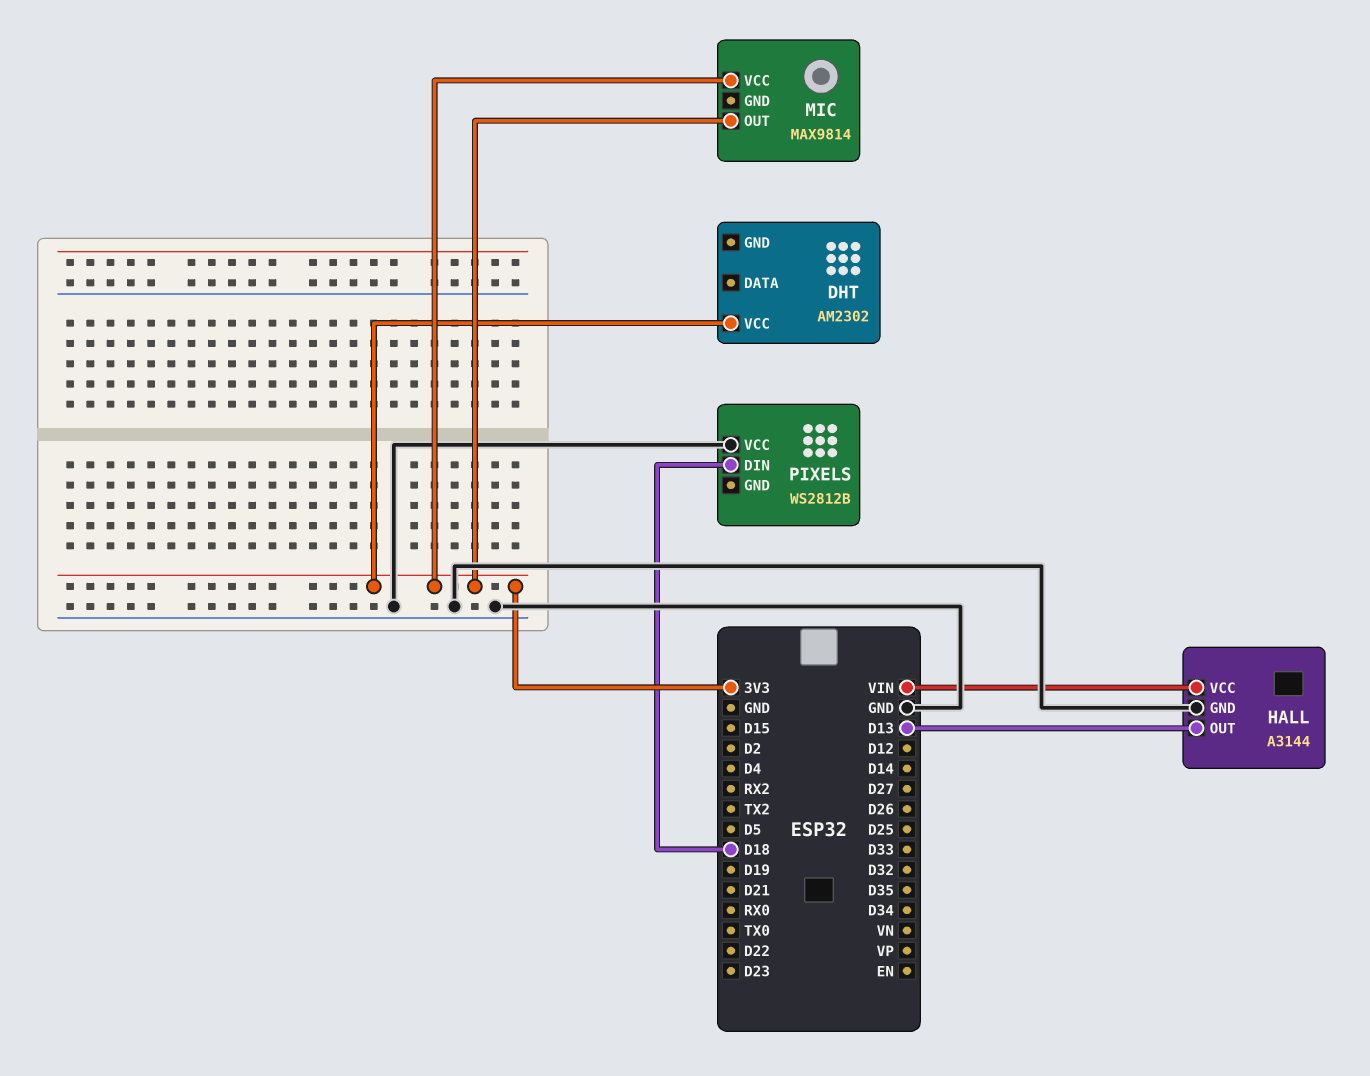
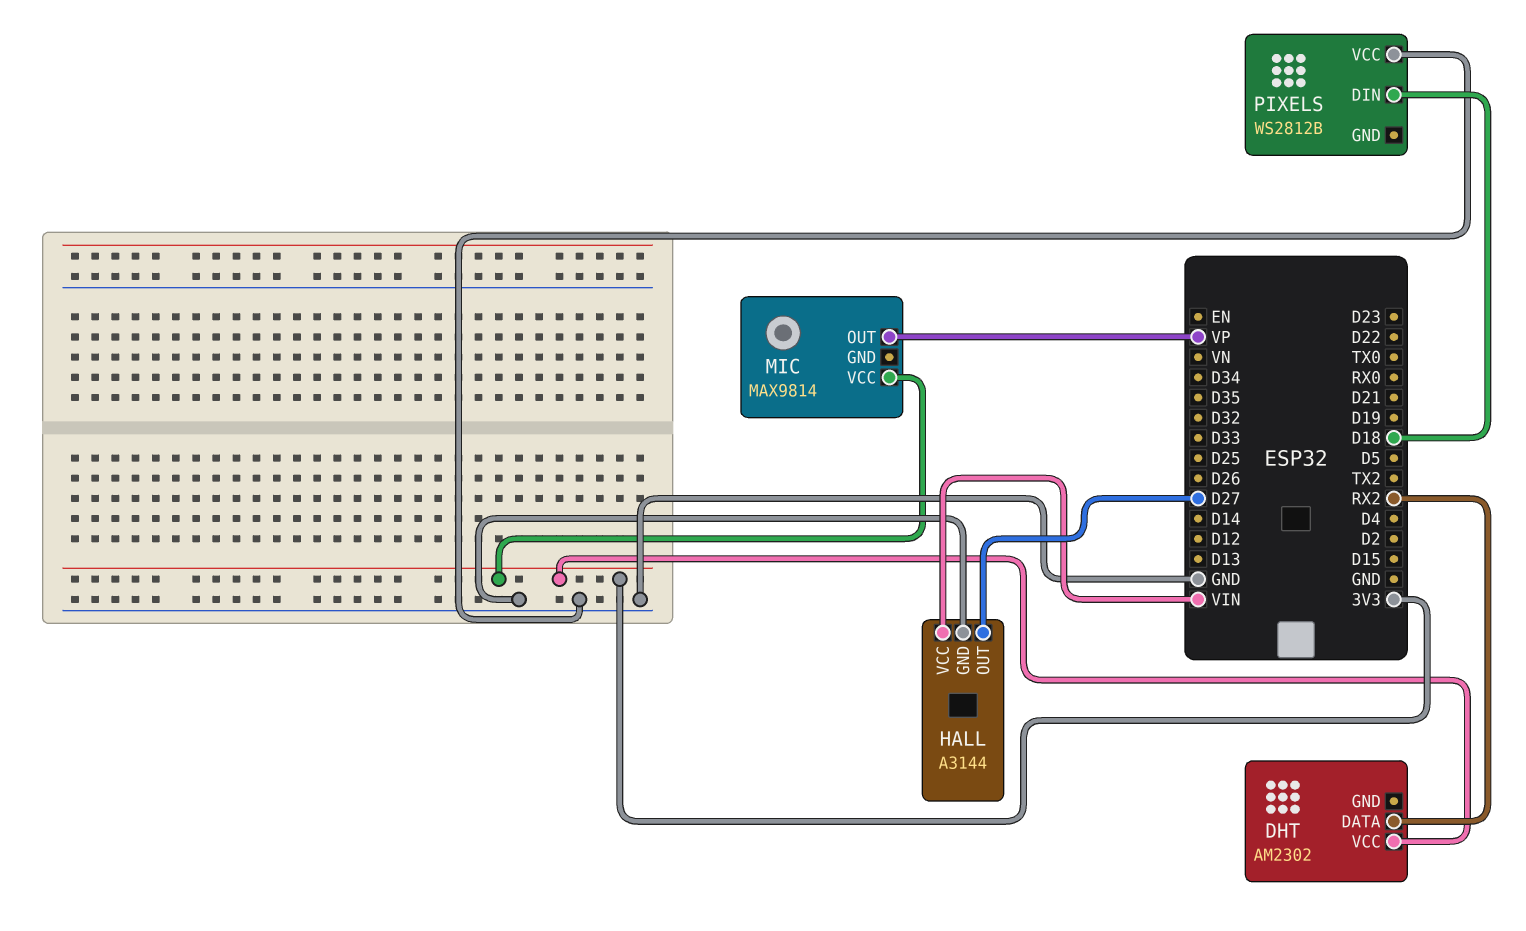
DHT pin DATA: none -> RX2
HALL pin OUT: D13 -> D27
MIC pin OUT: 3V3 -> VP

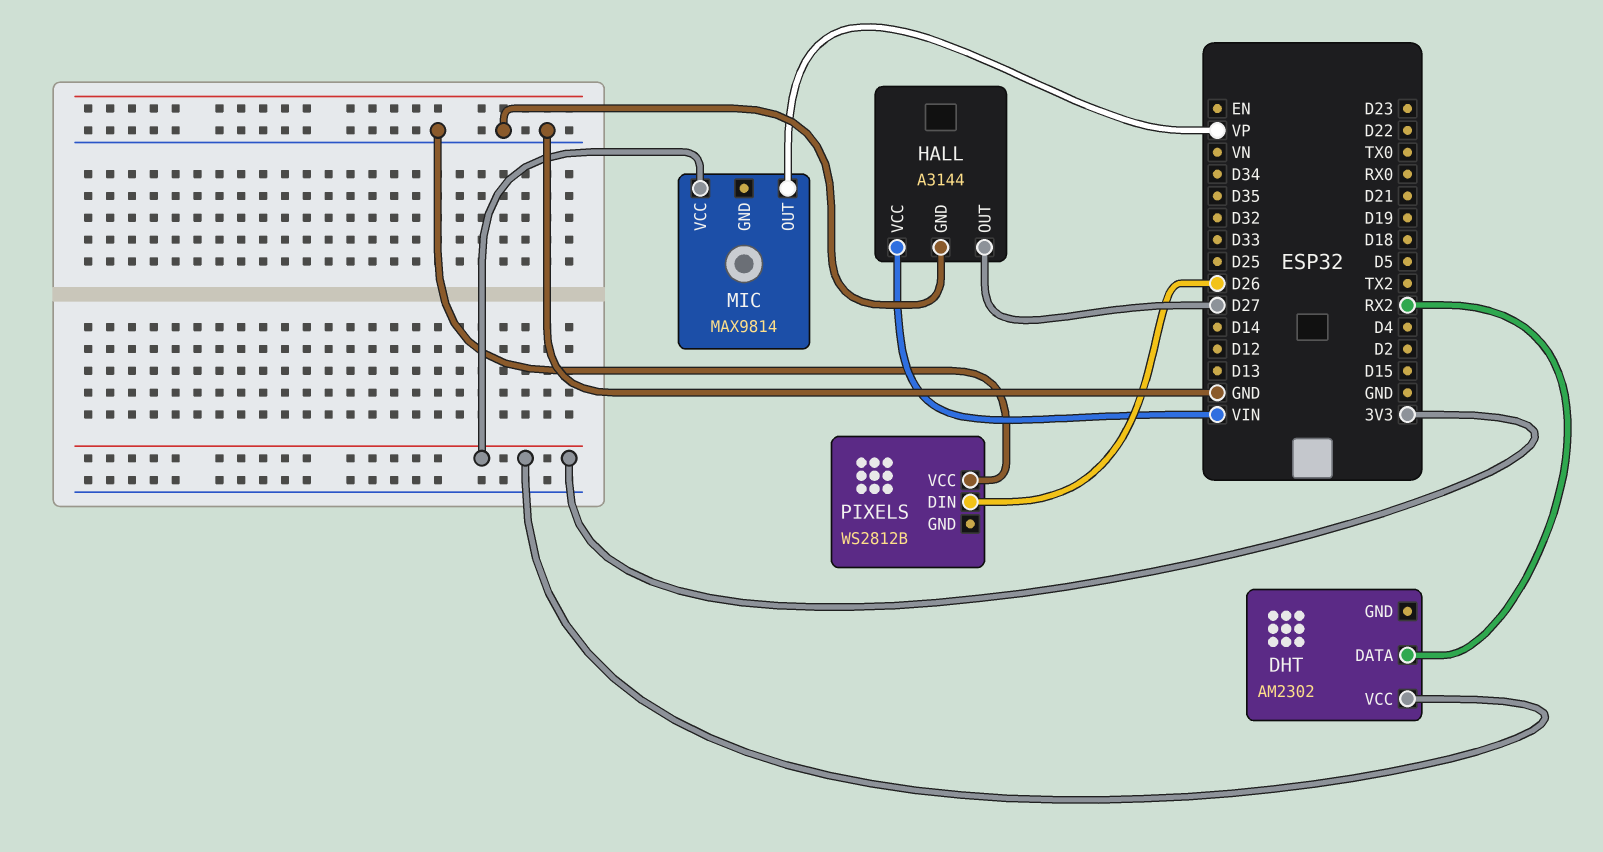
PIXELS pin DIN: D18 -> D26

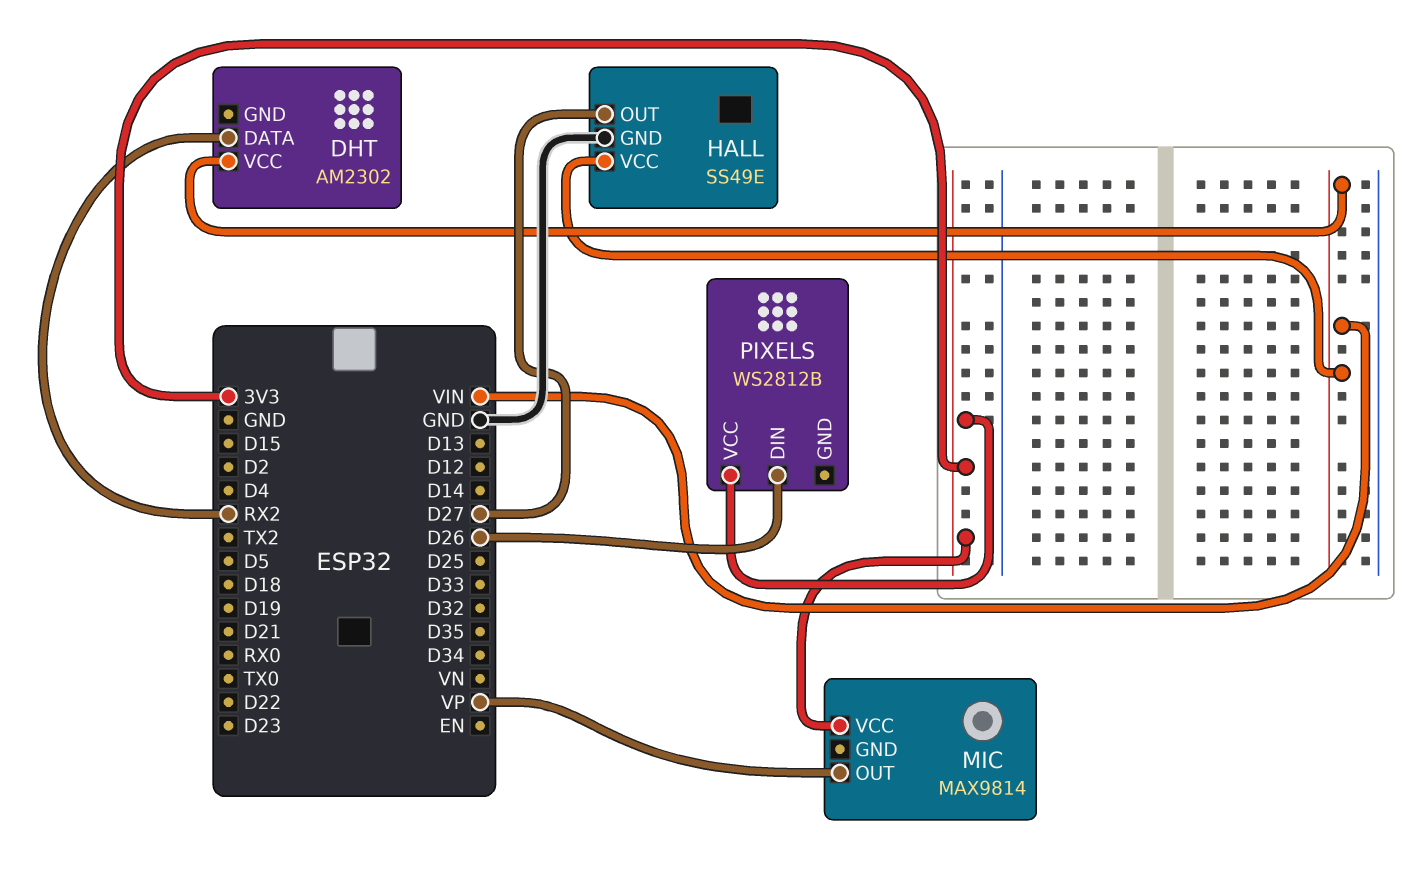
DHT pin VCC: 3V3 -> VIN
HALL: A3144 -> SS49E
PIXELS pin VCC: GND -> 3V3

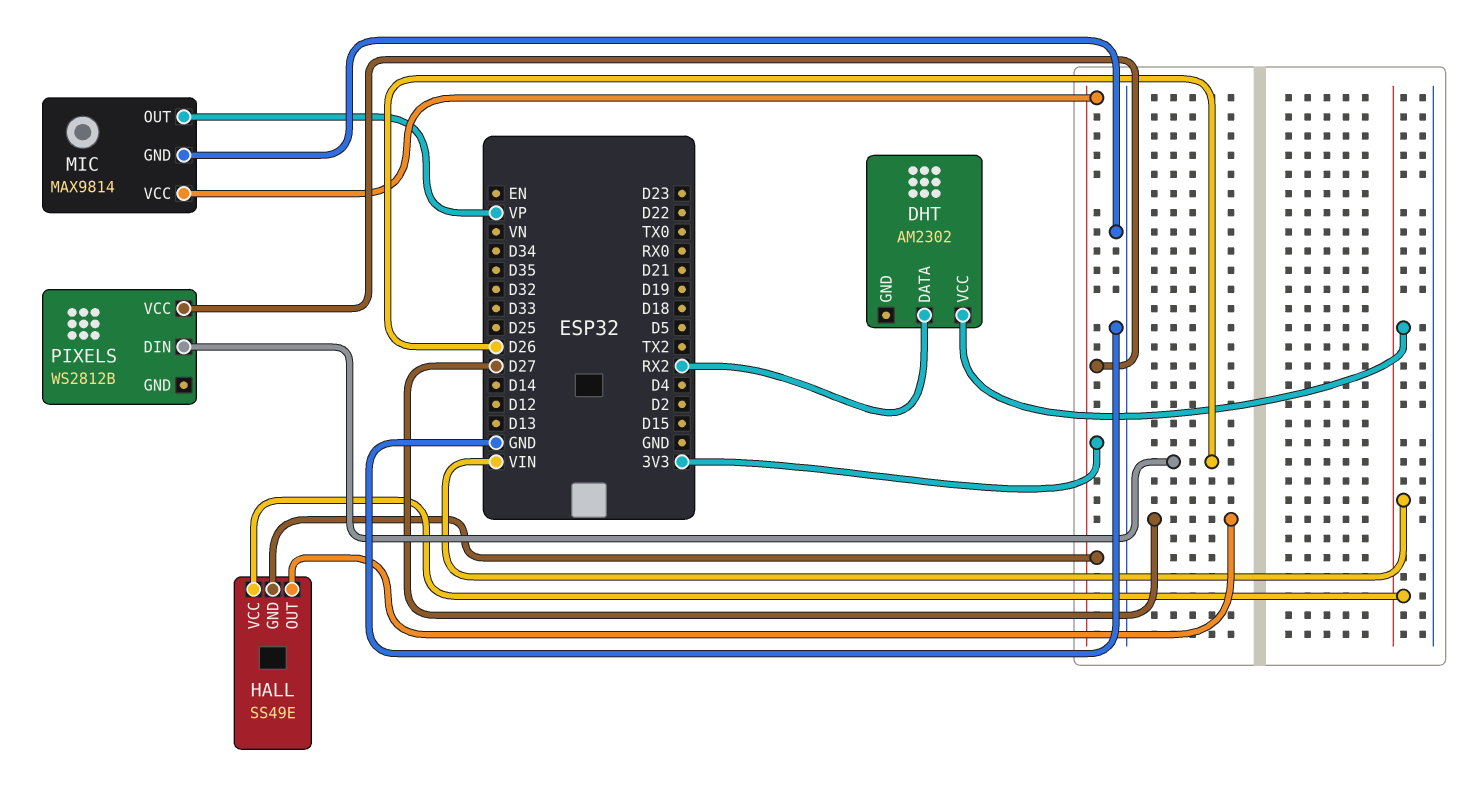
HALL pin GND: GND -> 3V3
MIC pin GND: none -> GND

